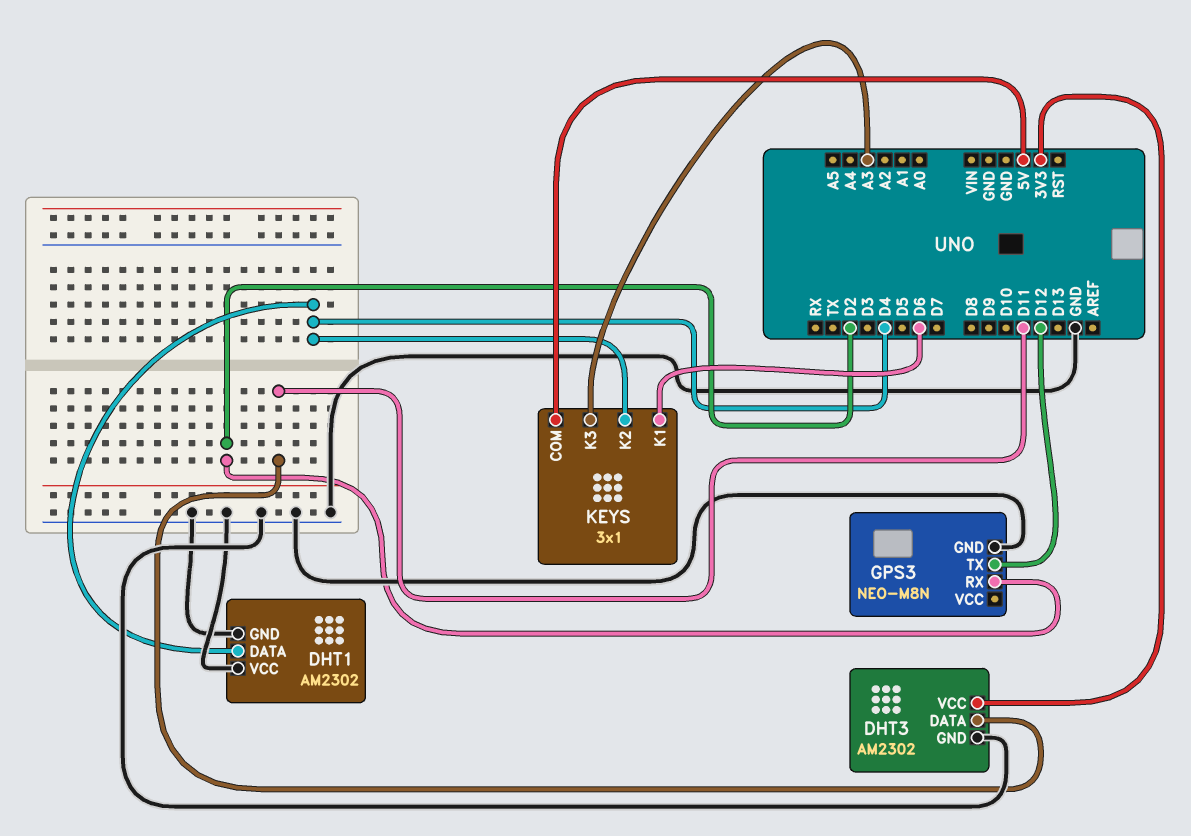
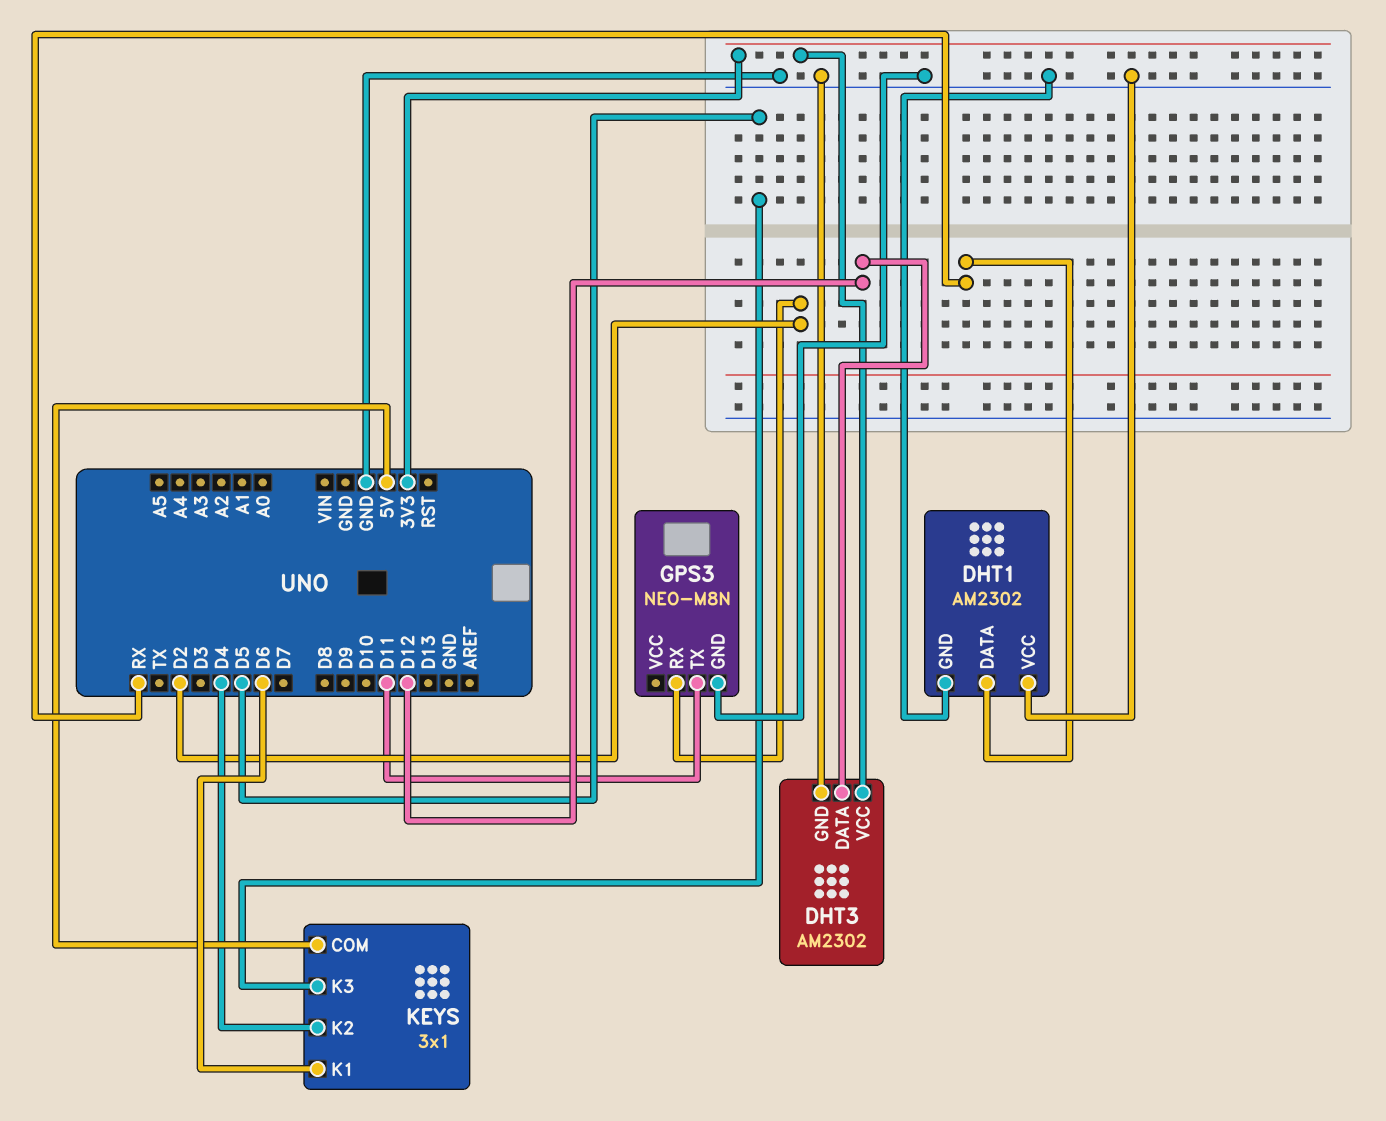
DHT1 pin DATA: D4 -> RX
DHT3 pin DATA: D11 -> D12
GPS3 pin TX: D12 -> D11
KEYS pin K3: A3 -> D5

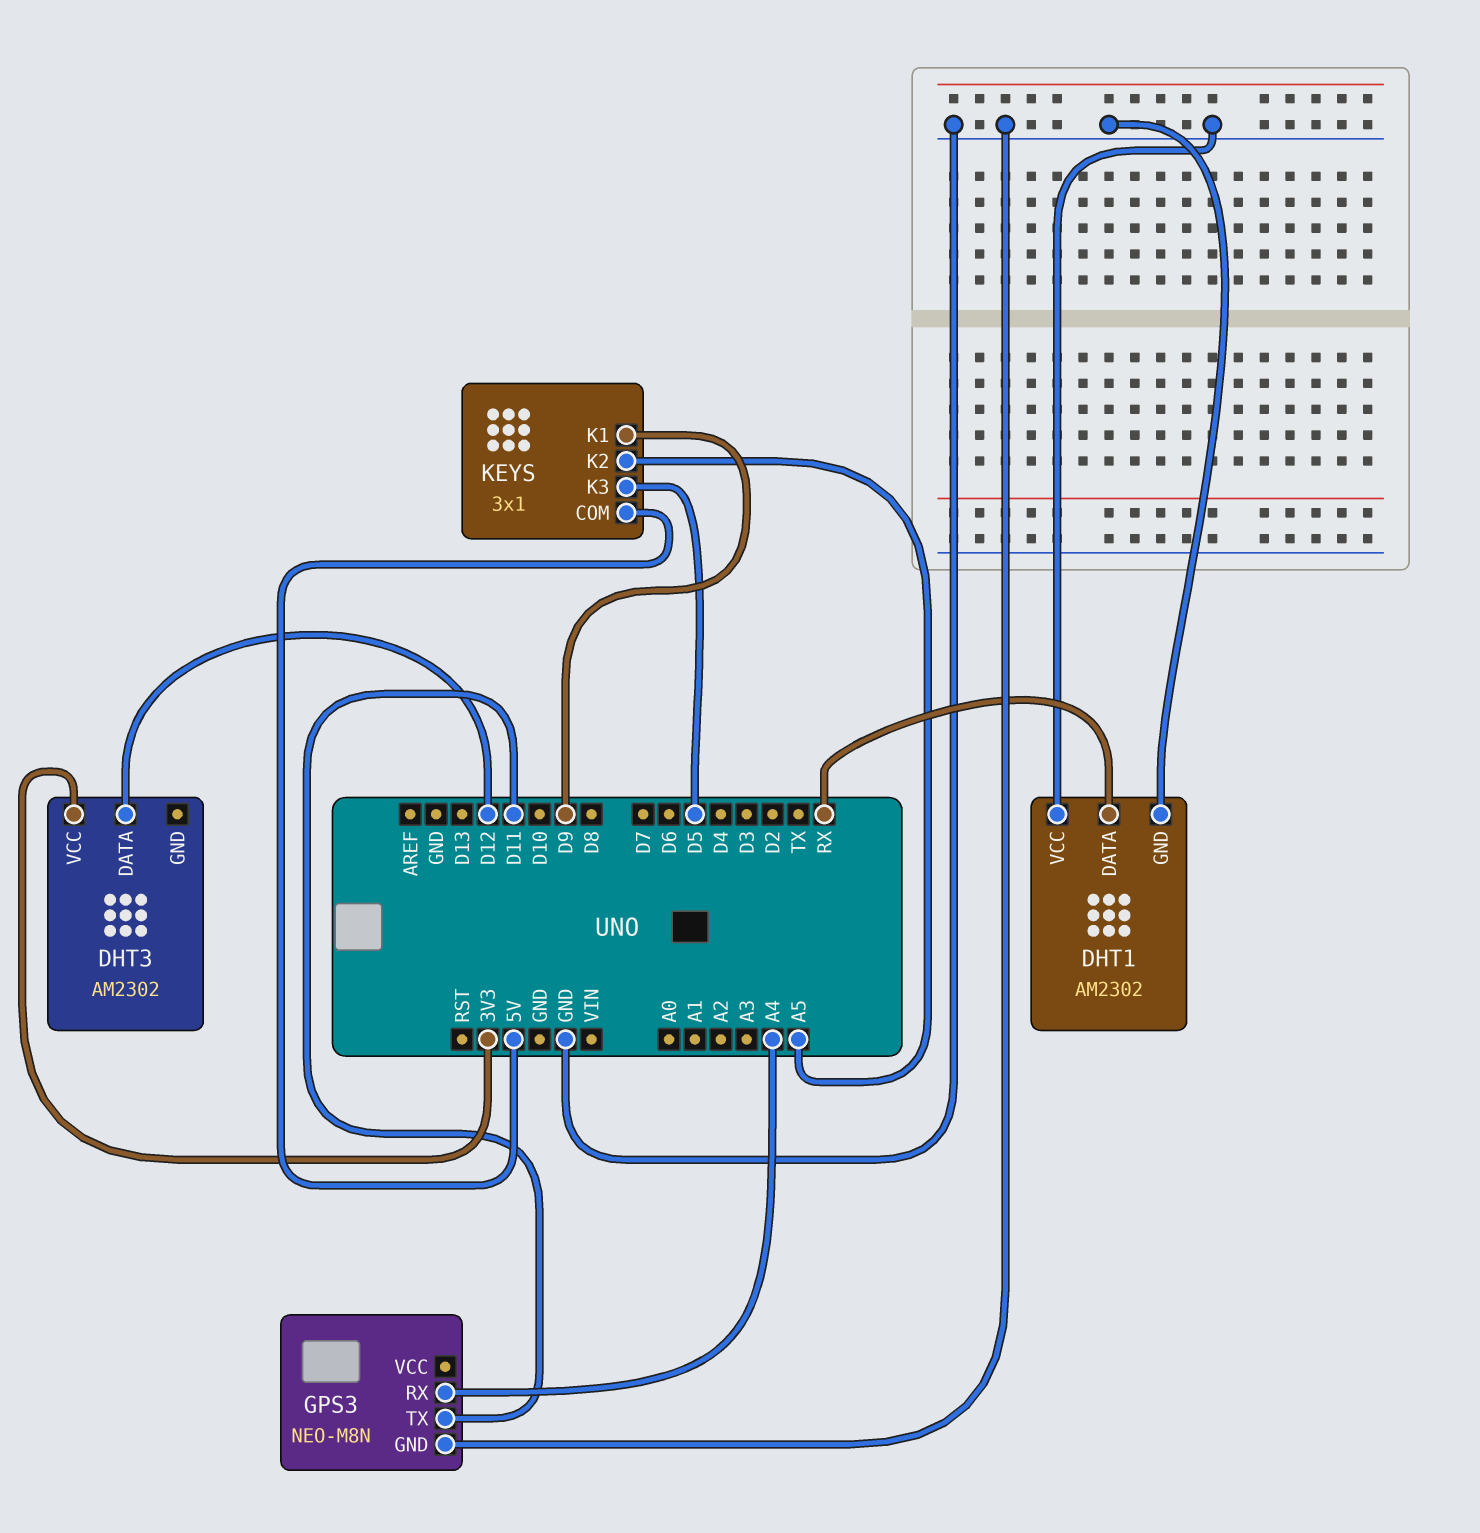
DHT3 pin GND: GND -> none
GPS3 pin RX: D2 -> A4
KEYS pin K1: D6 -> D9
KEYS pin K2: D4 -> A5

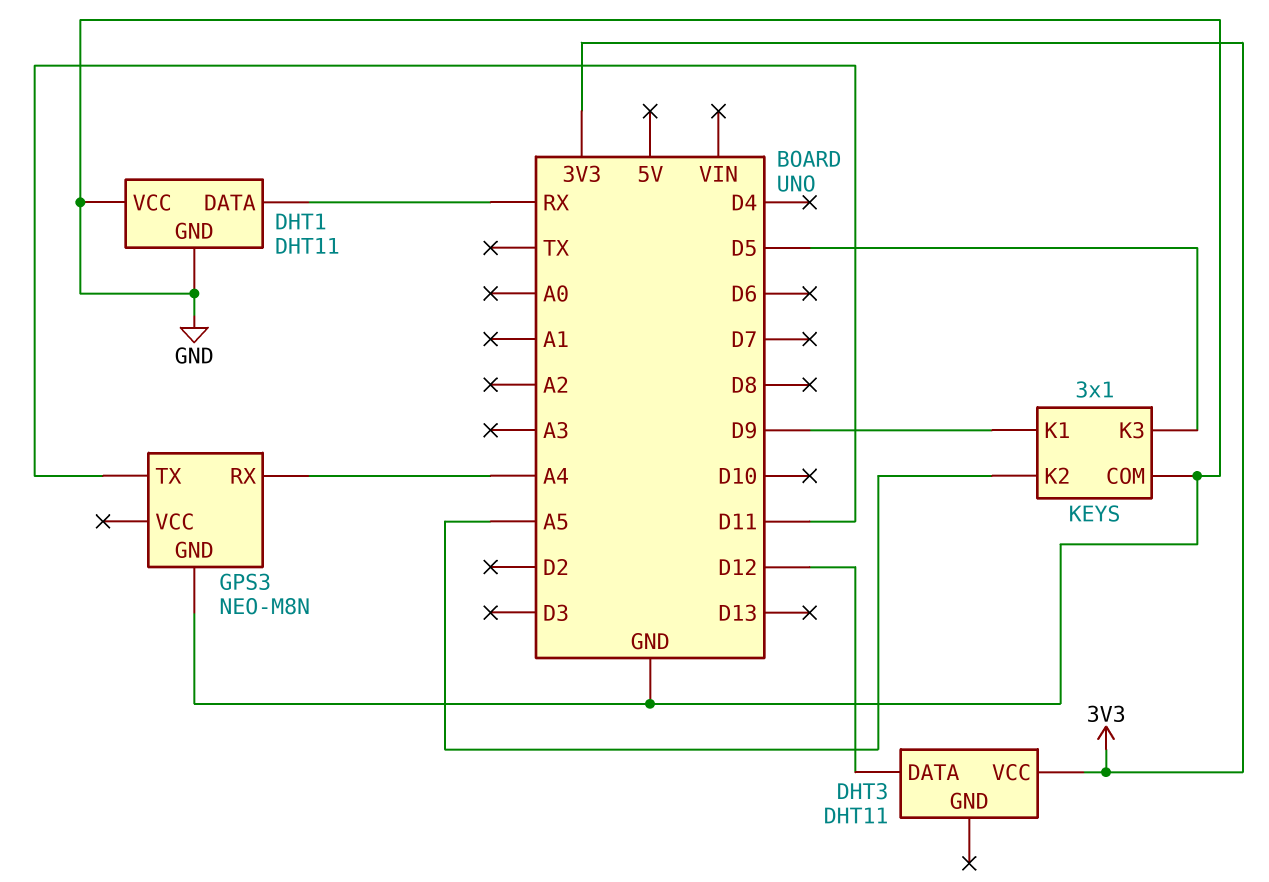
DHT1: AM2302 -> DHT11
DHT3: AM2302 -> DHT11
KEYS pin COM: 5V -> GND

